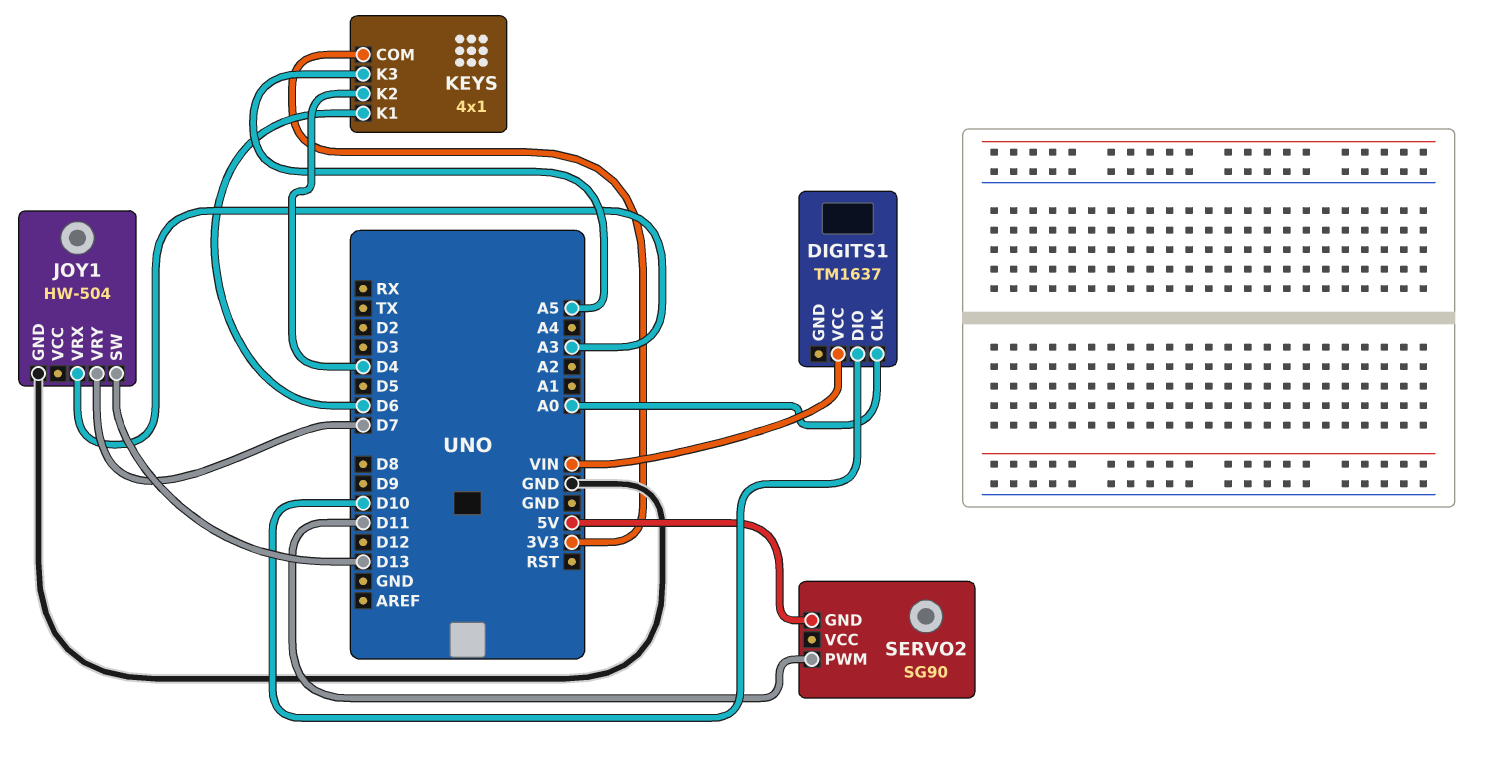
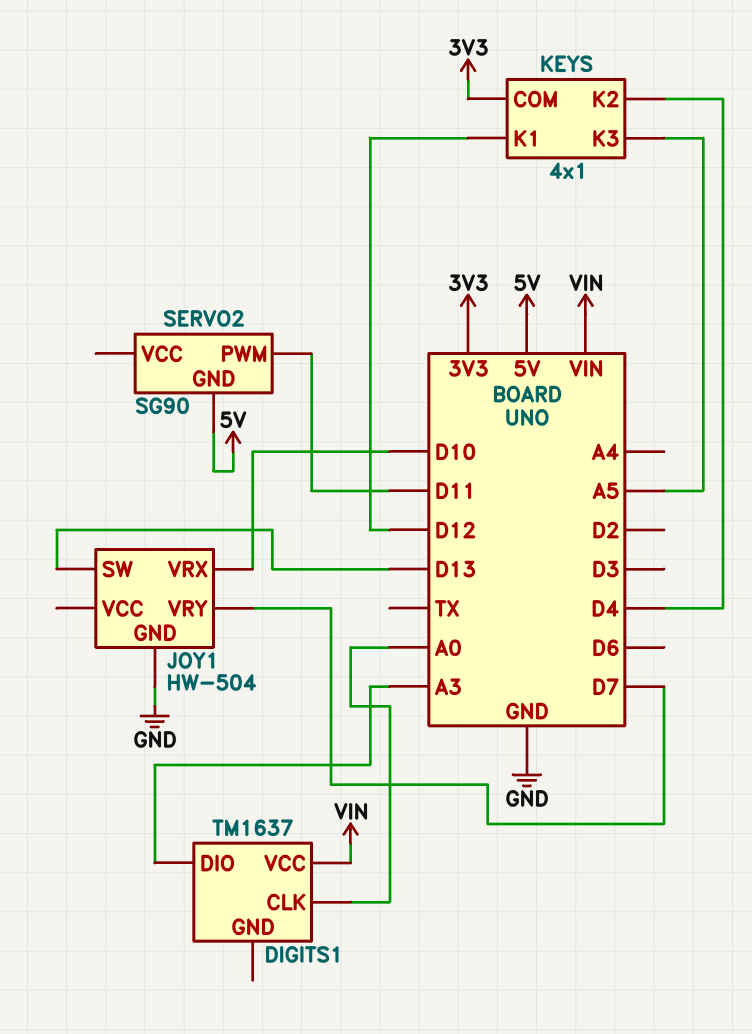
DIGITS1 pin DIO: D10 -> A3
JOY1 pin VRX: A3 -> D10
KEYS pin K1: D6 -> D12

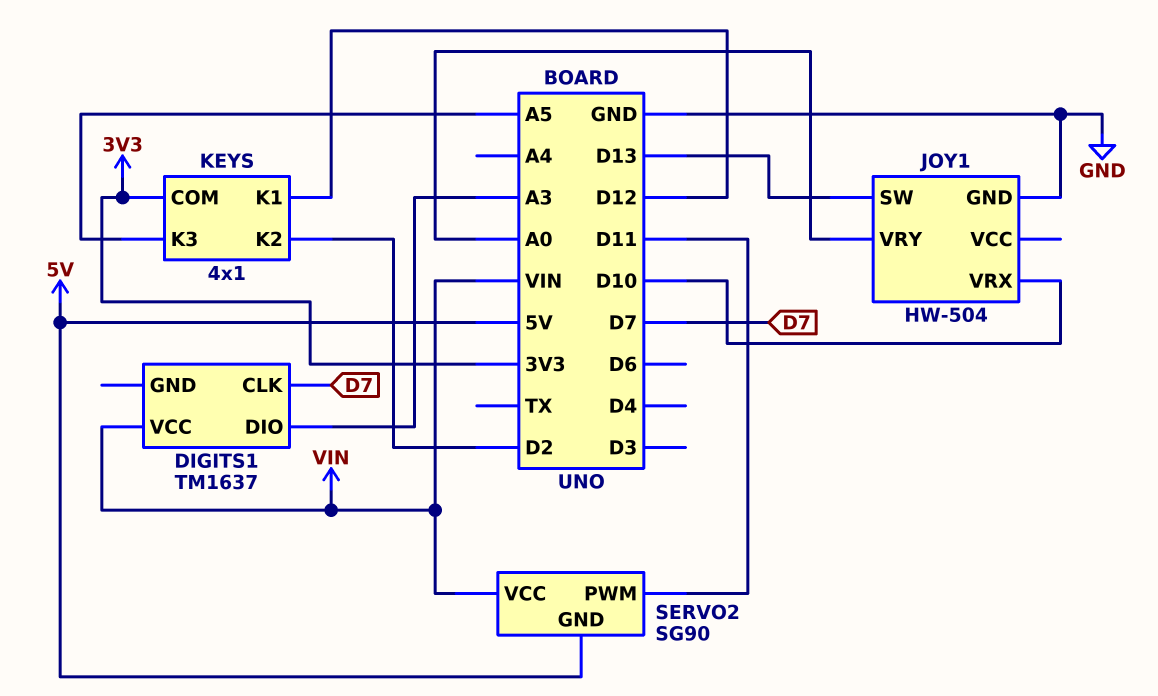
DIGITS1 pin CLK: A0 -> D7
JOY1 pin VRY: D7 -> A0
KEYS pin K2: D4 -> D2
SERVO2 pin VCC: none -> VIN

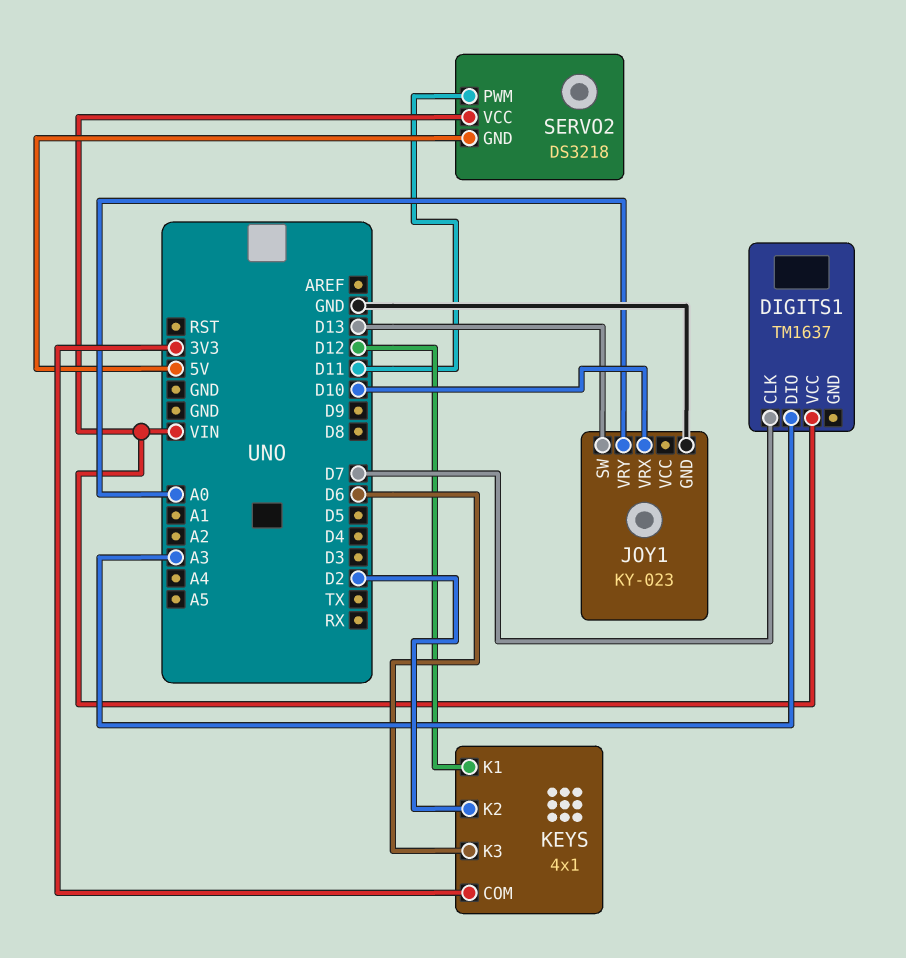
JOY1: HW-504 -> KY-023
KEYS pin K3: A5 -> D6
SERVO2: SG90 -> DS3218

